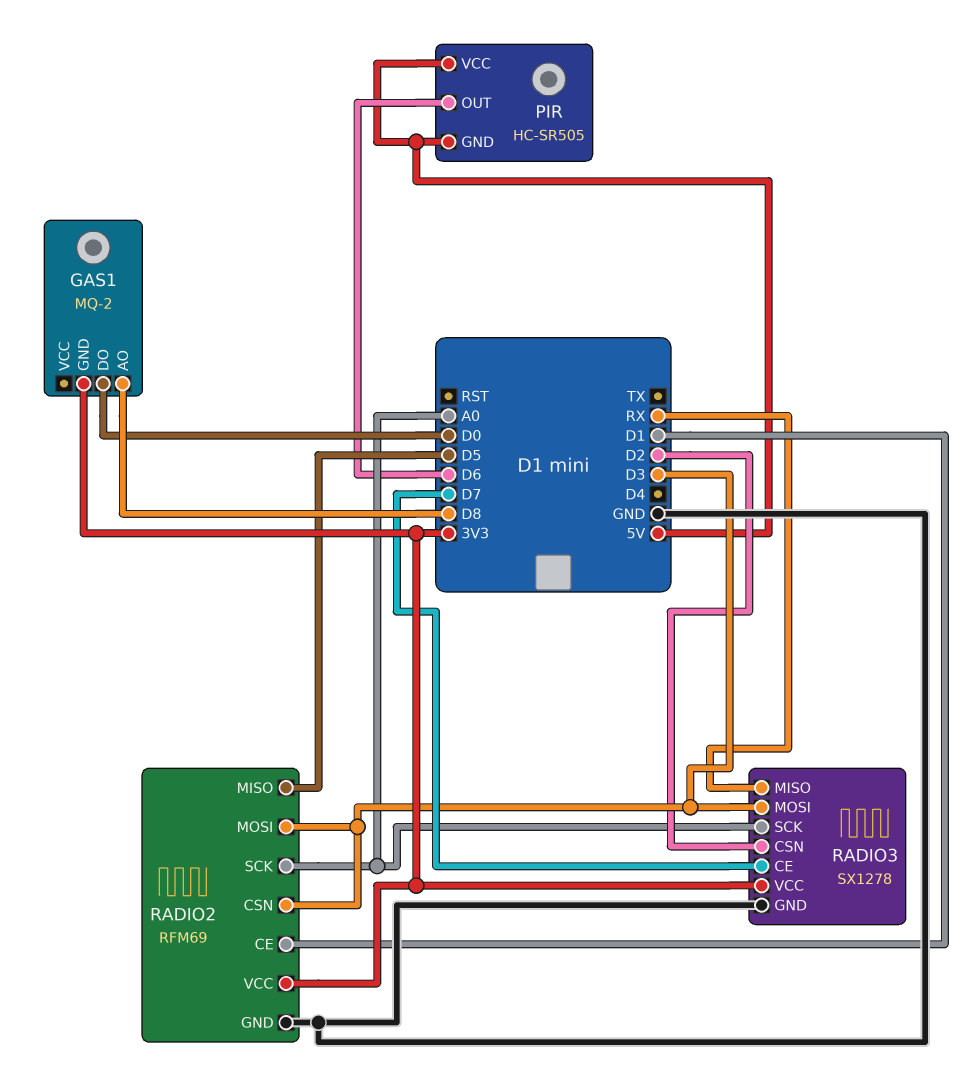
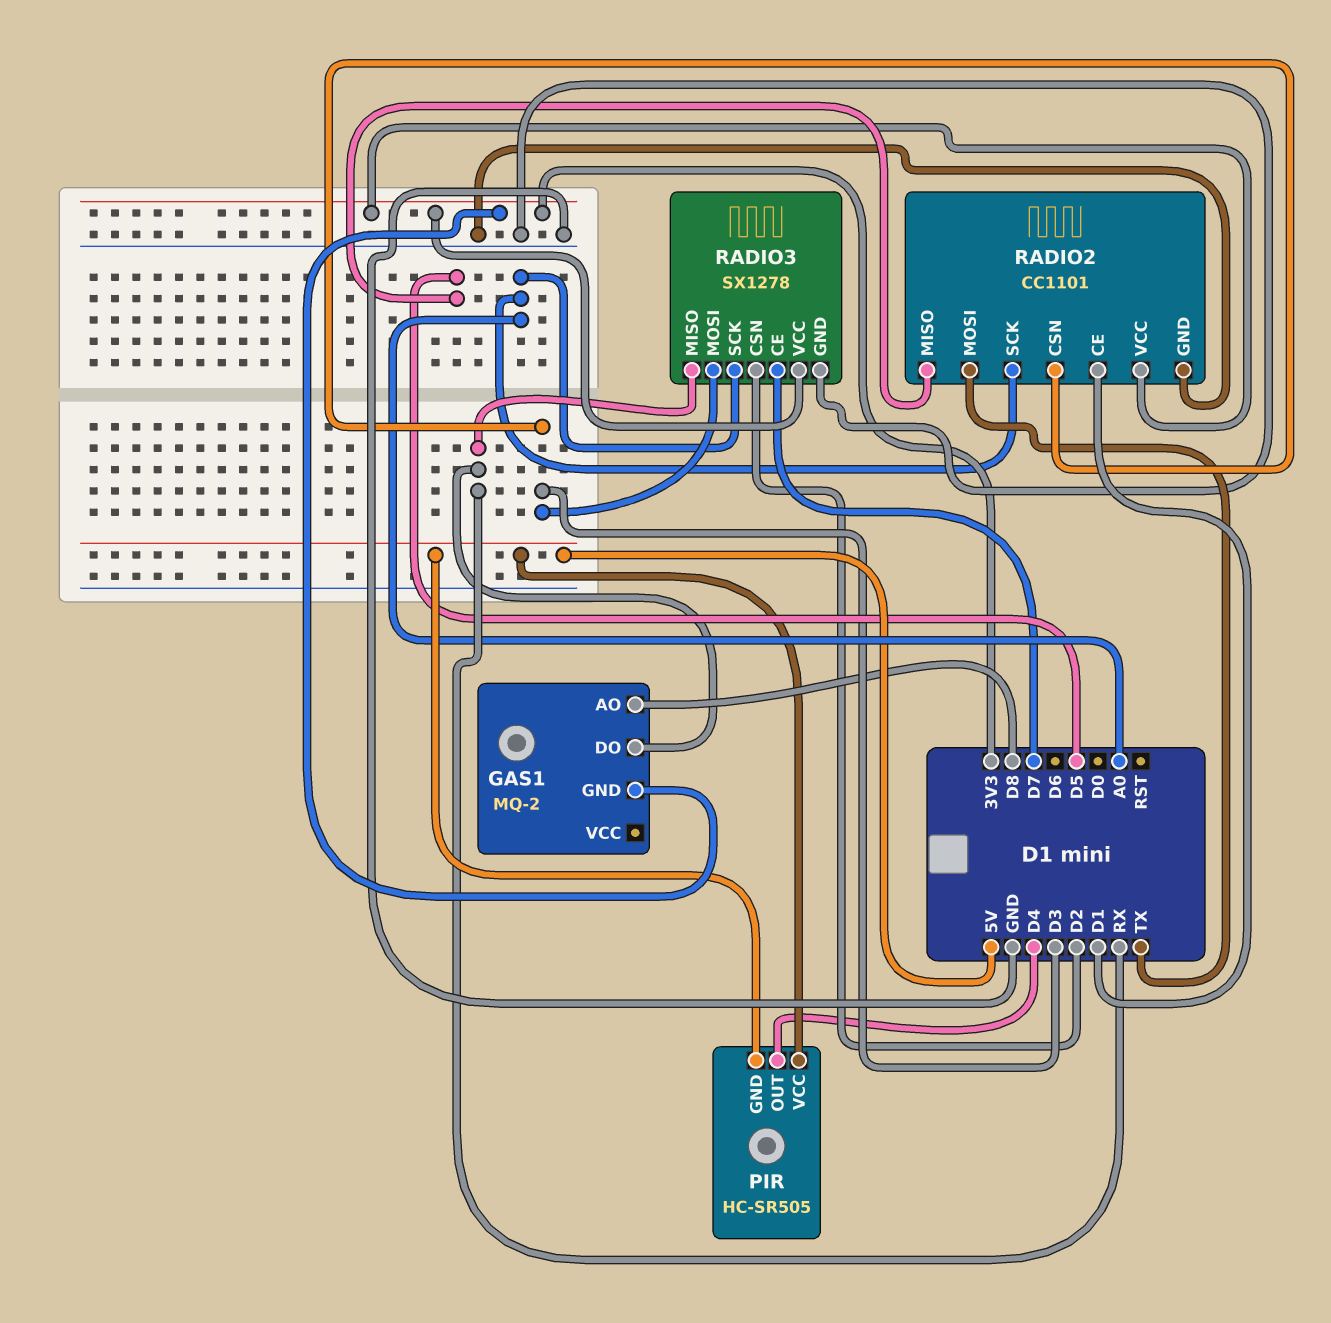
GAS1 pin DO: D0 -> RX
PIR pin OUT: D6 -> D4
RADIO2: RFM69 -> CC1101
RADIO2 pin MOSI: D3 -> TX

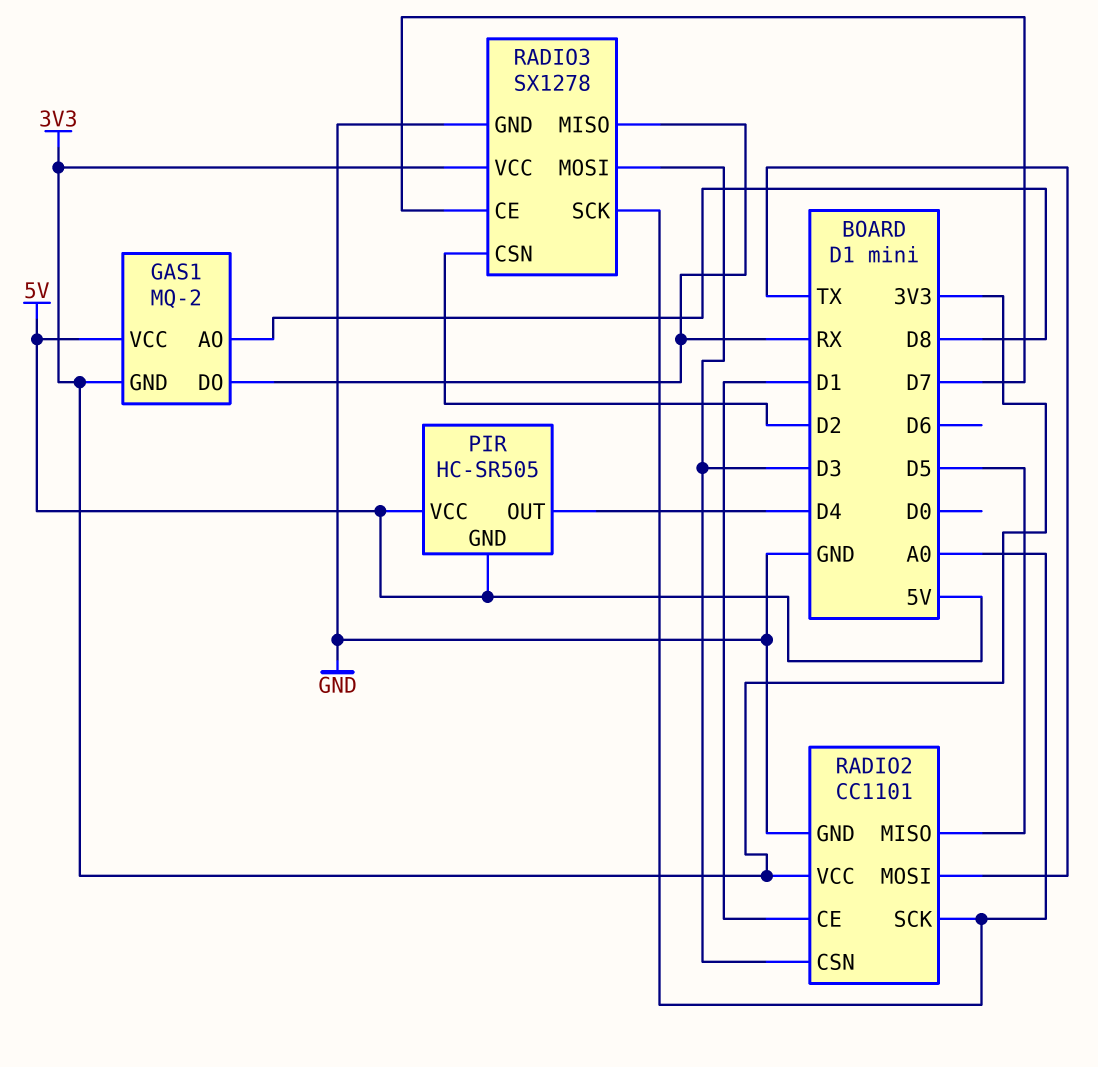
GAS1 pin VCC: none -> 5V

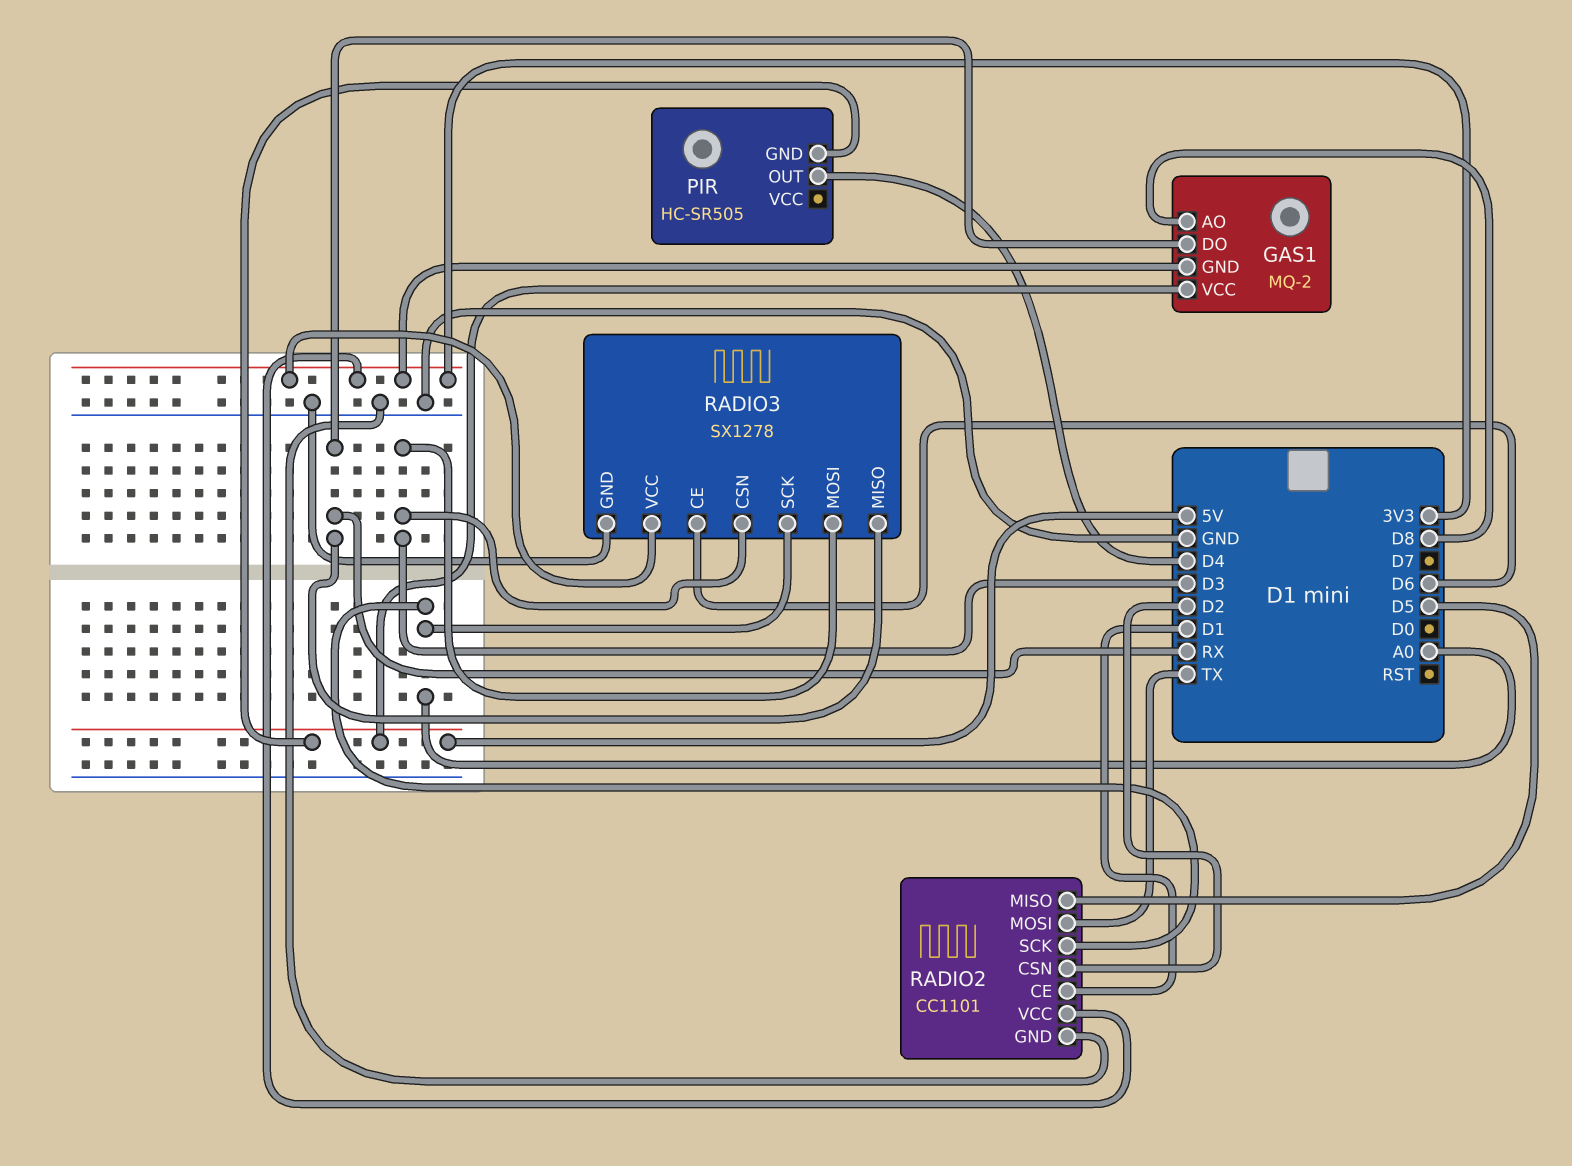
PIR pin VCC: 5V -> none
RADIO2 pin CSN: D3 -> D2
RADIO3 pin CE: D7 -> D6
RADIO3 pin CSN: D2 -> D3

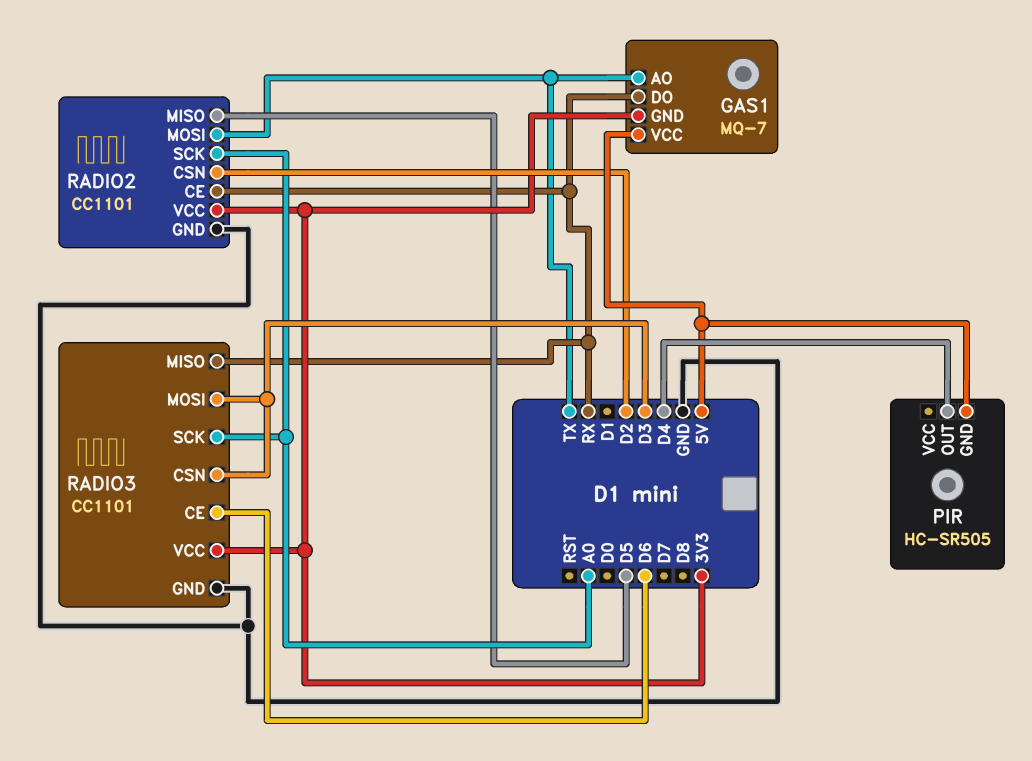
GAS1: MQ-2 -> MQ-7
GAS1 pin AO: D8 -> TX
RADIO2 pin CE: D1 -> RX
RADIO3: SX1278 -> CC1101

